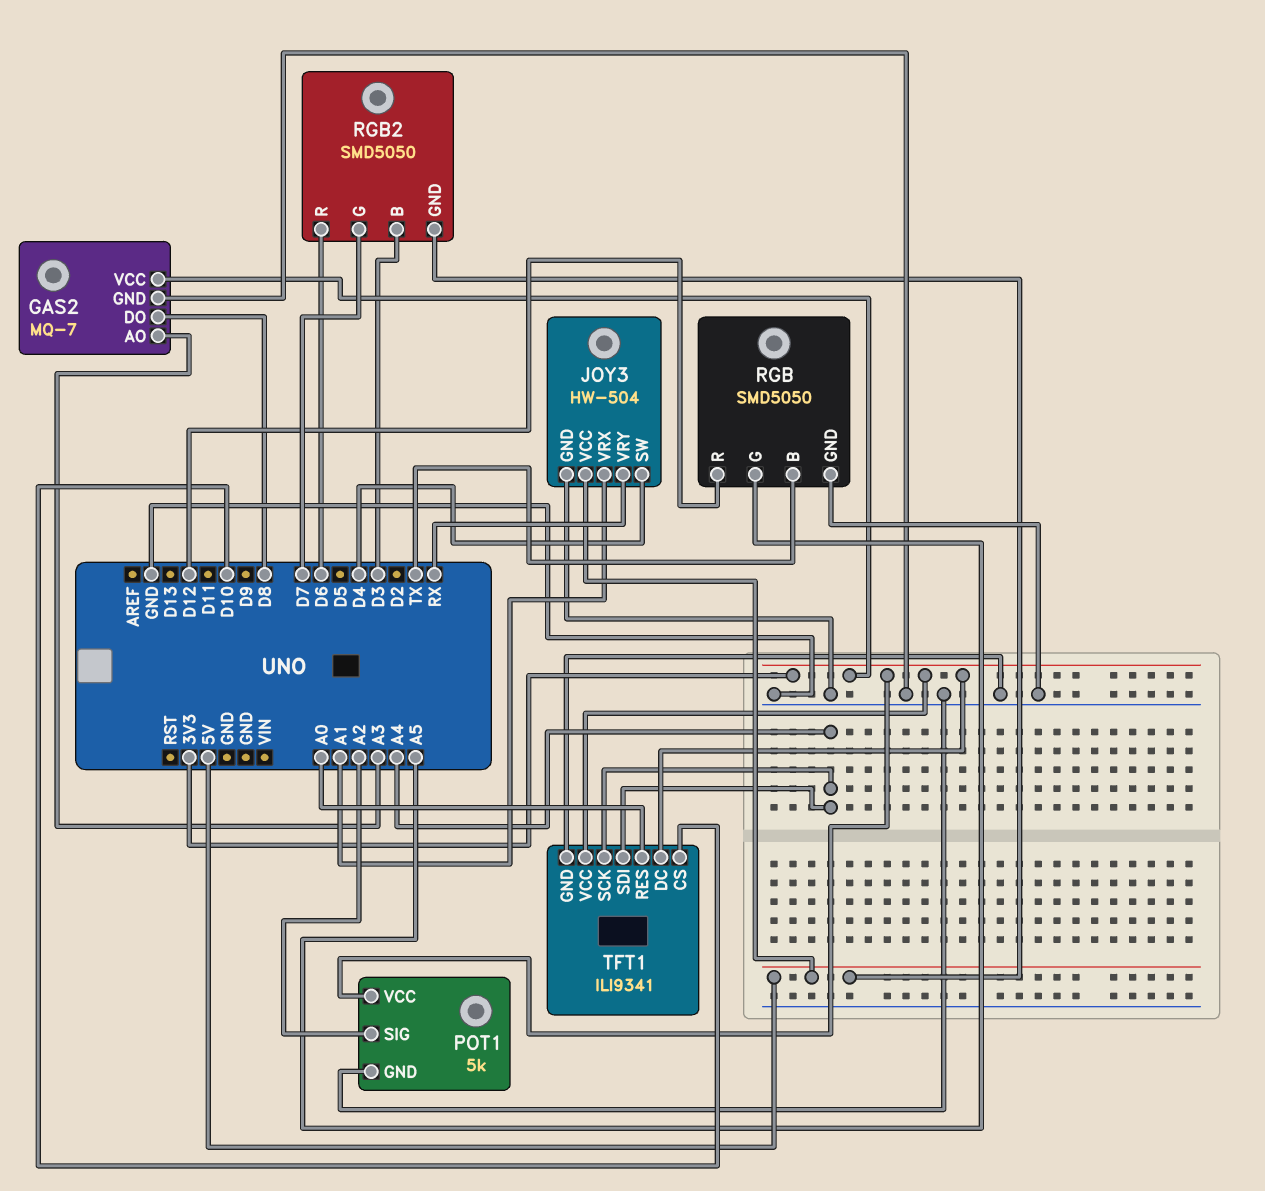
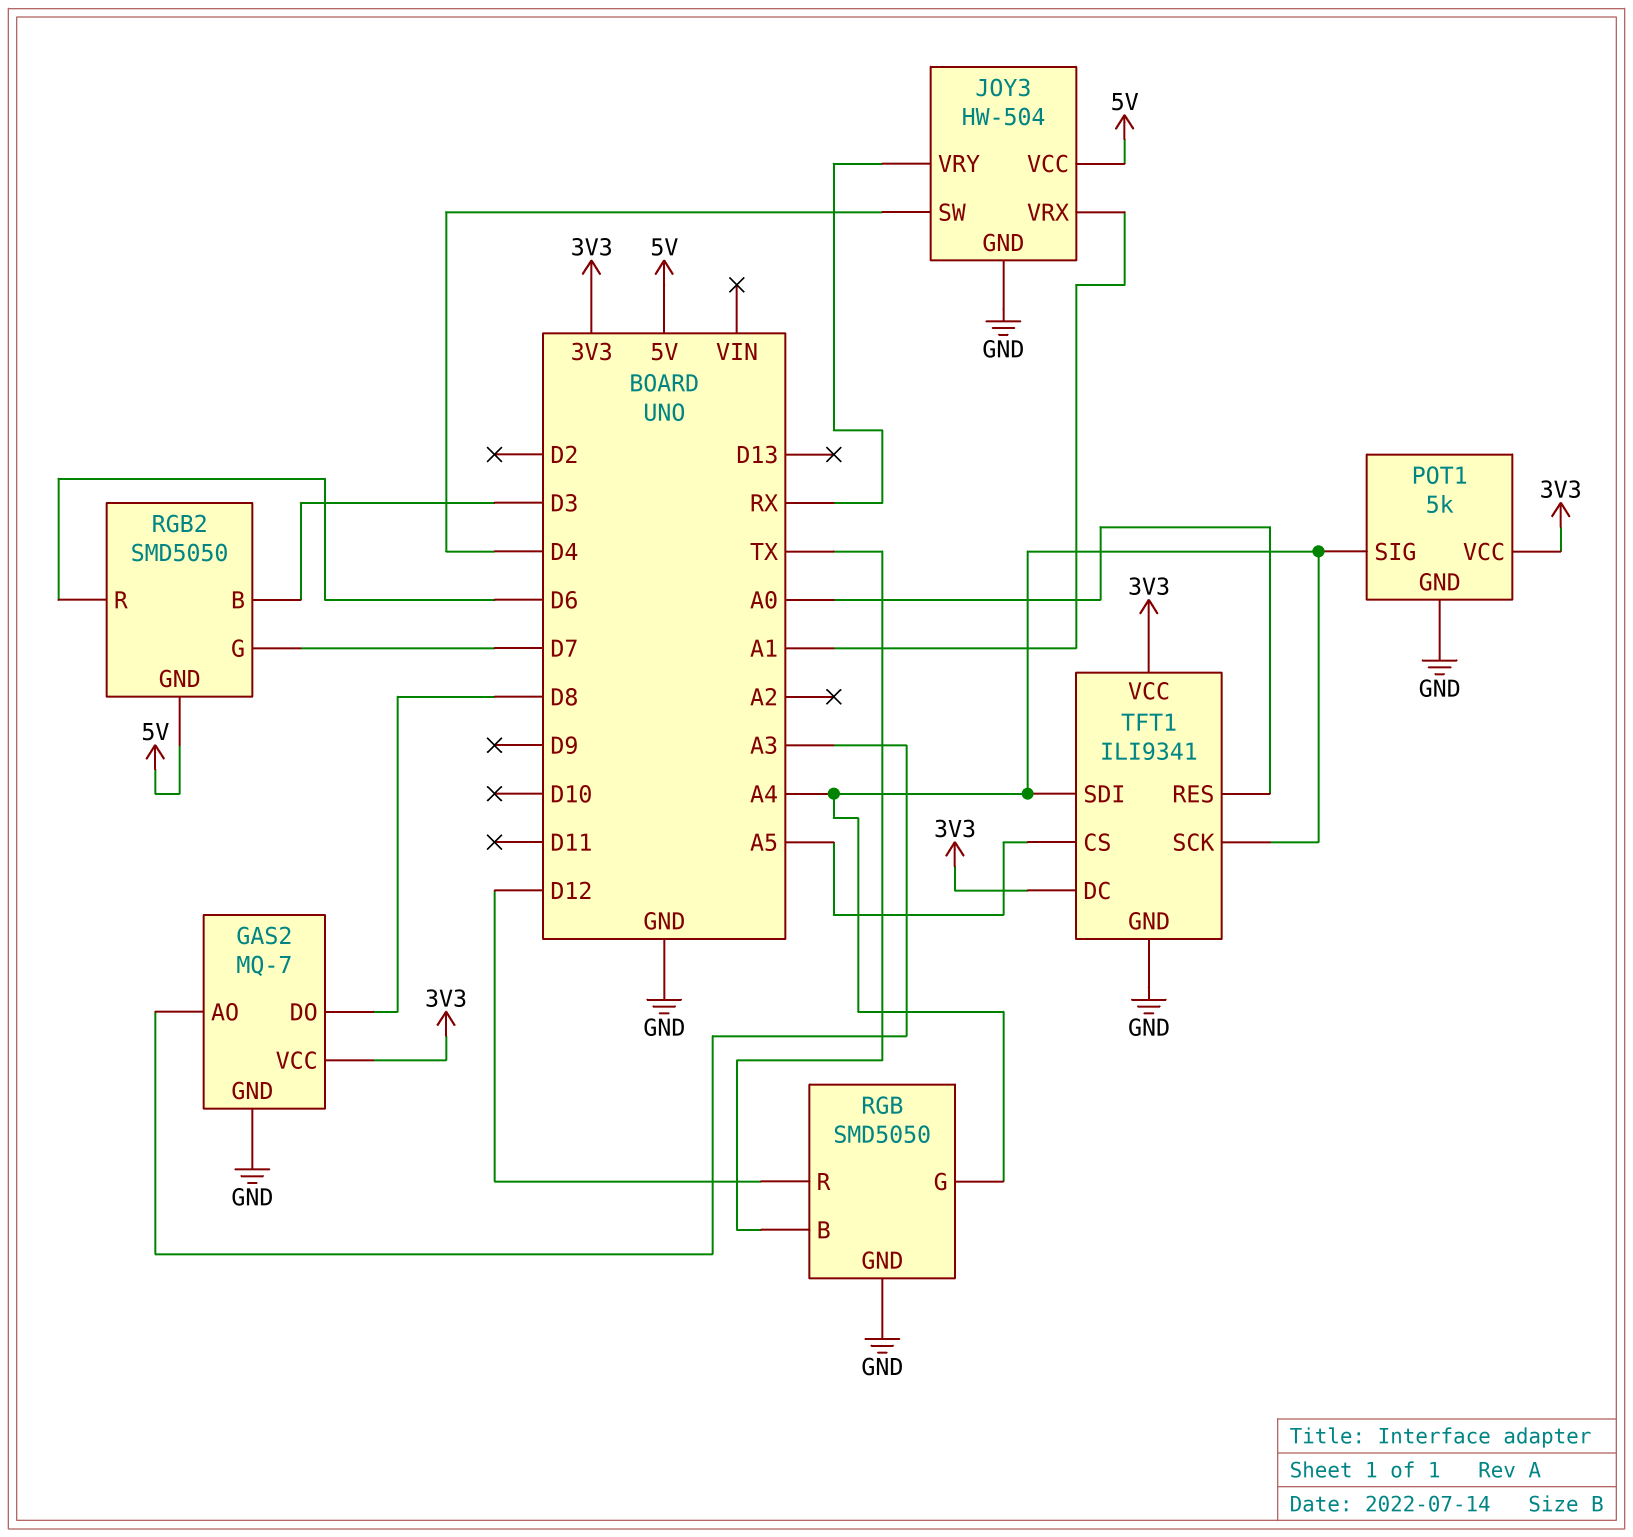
POT1 pin SIG: A2 -> A4
RGB pin G: A5 -> A4
TFT1 pin CS: D10 -> A5

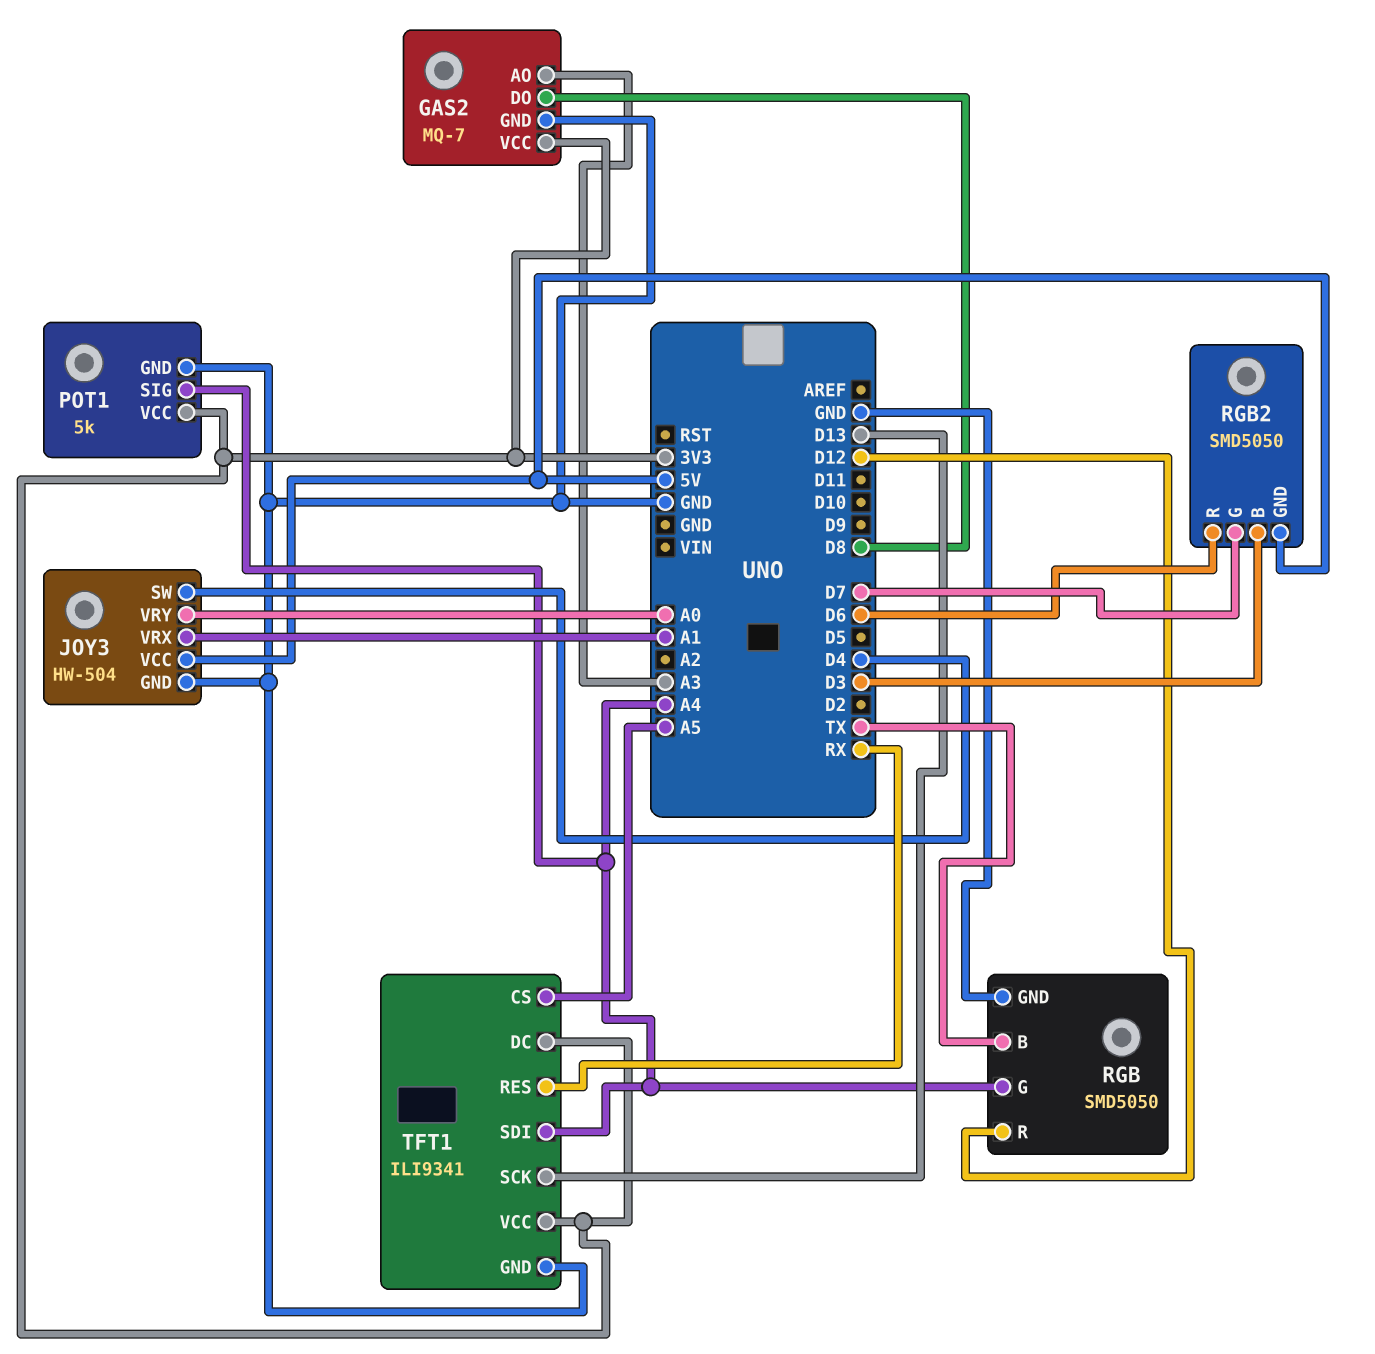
JOY3 pin VRY: RX -> A0
TFT1 pin RES: A0 -> RX
TFT1 pin SCK: A4 -> D13

